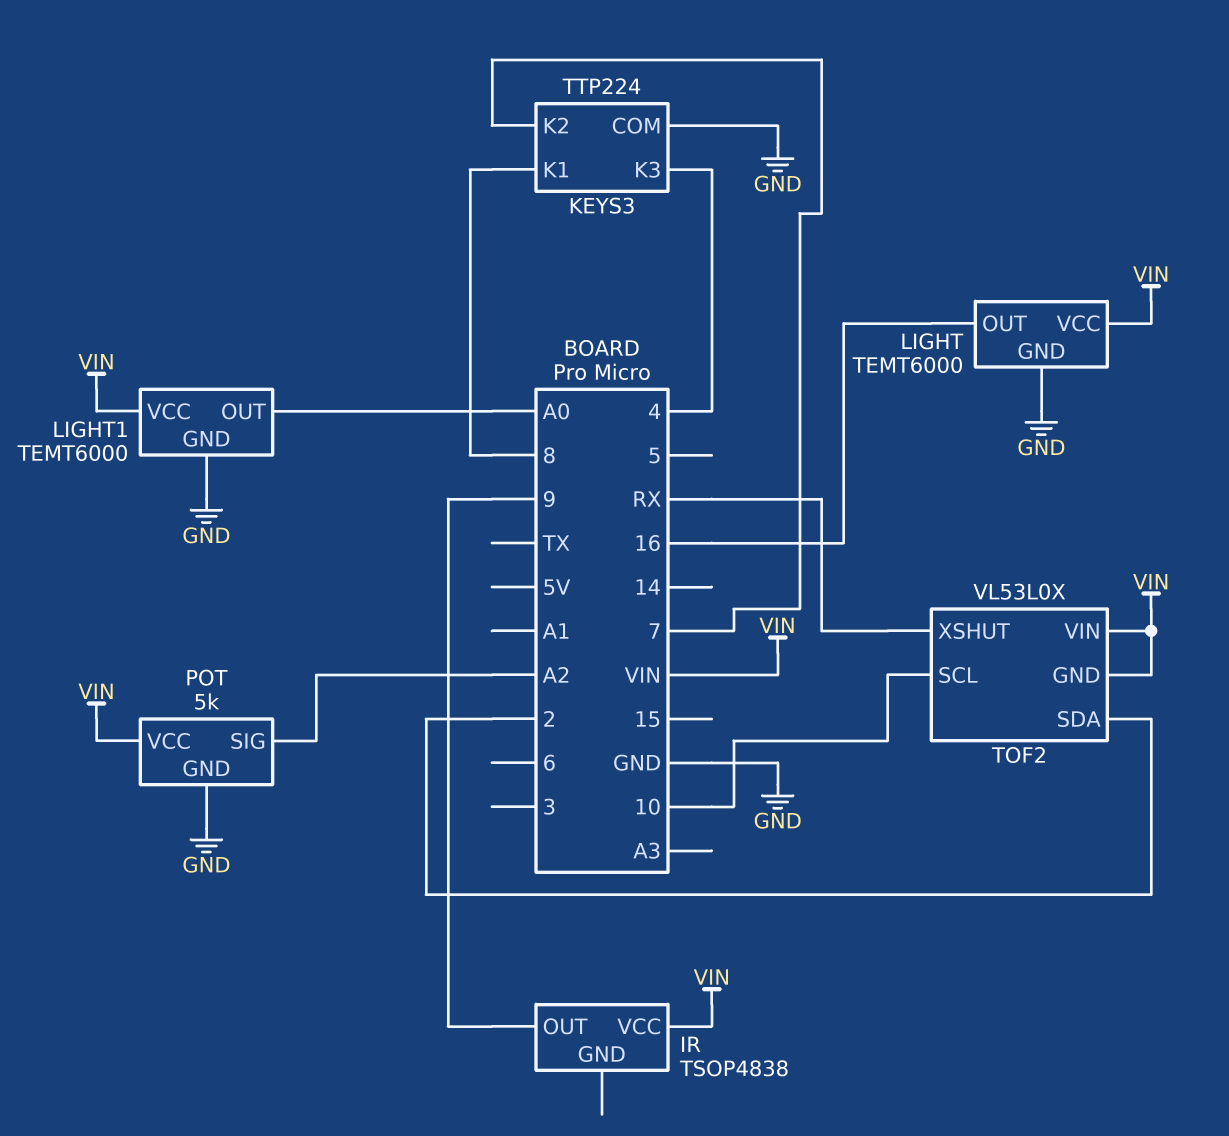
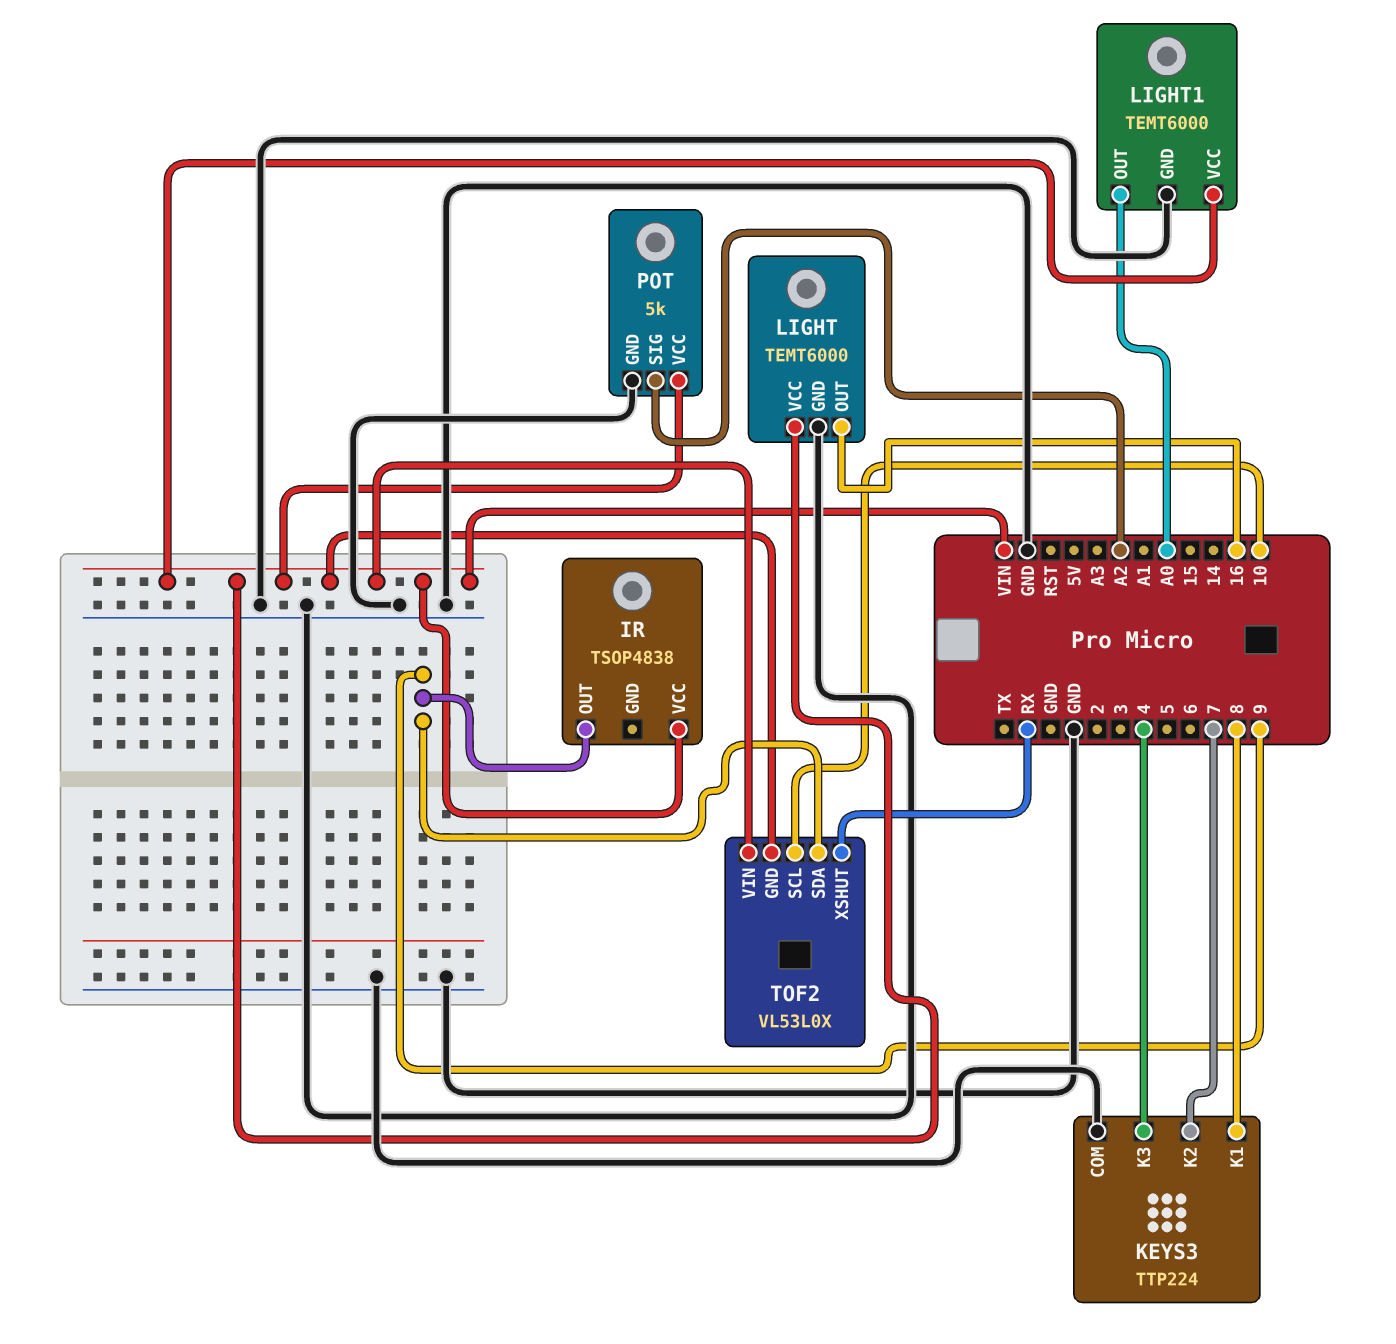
TOF2 pin SDA: 2 -> 9

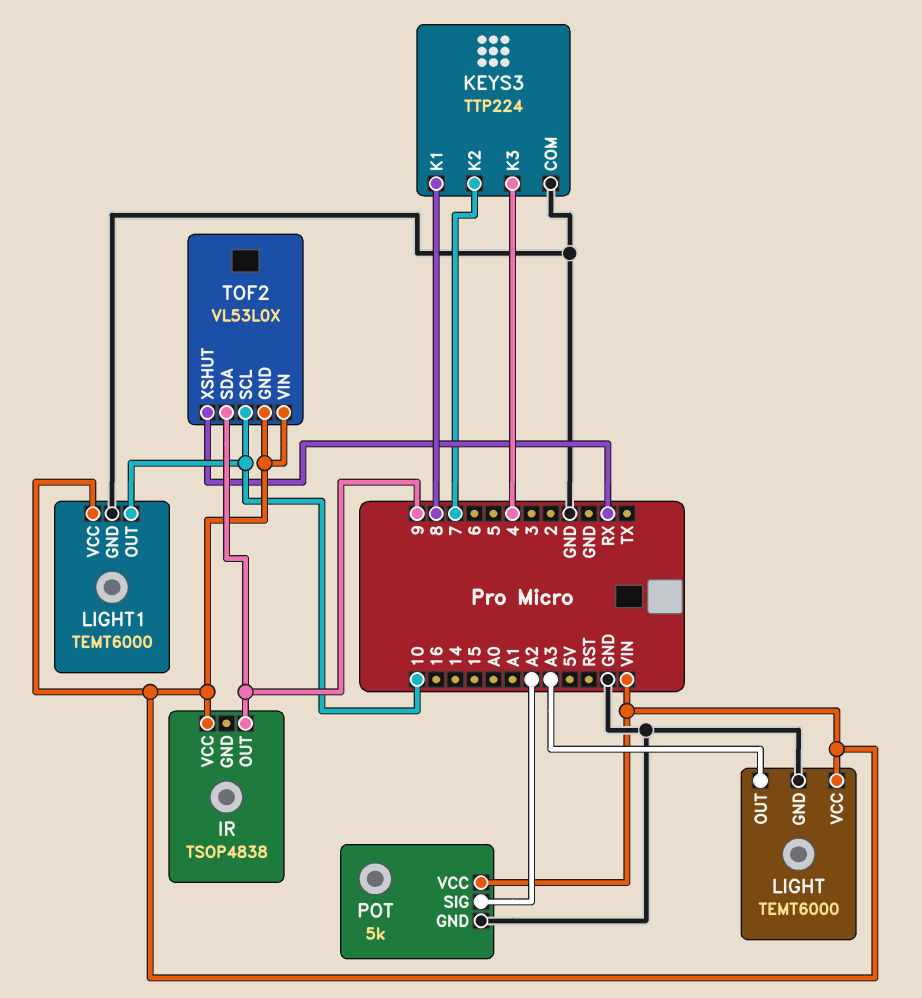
LIGHT pin OUT: 16 -> A3
LIGHT1 pin OUT: A0 -> 10

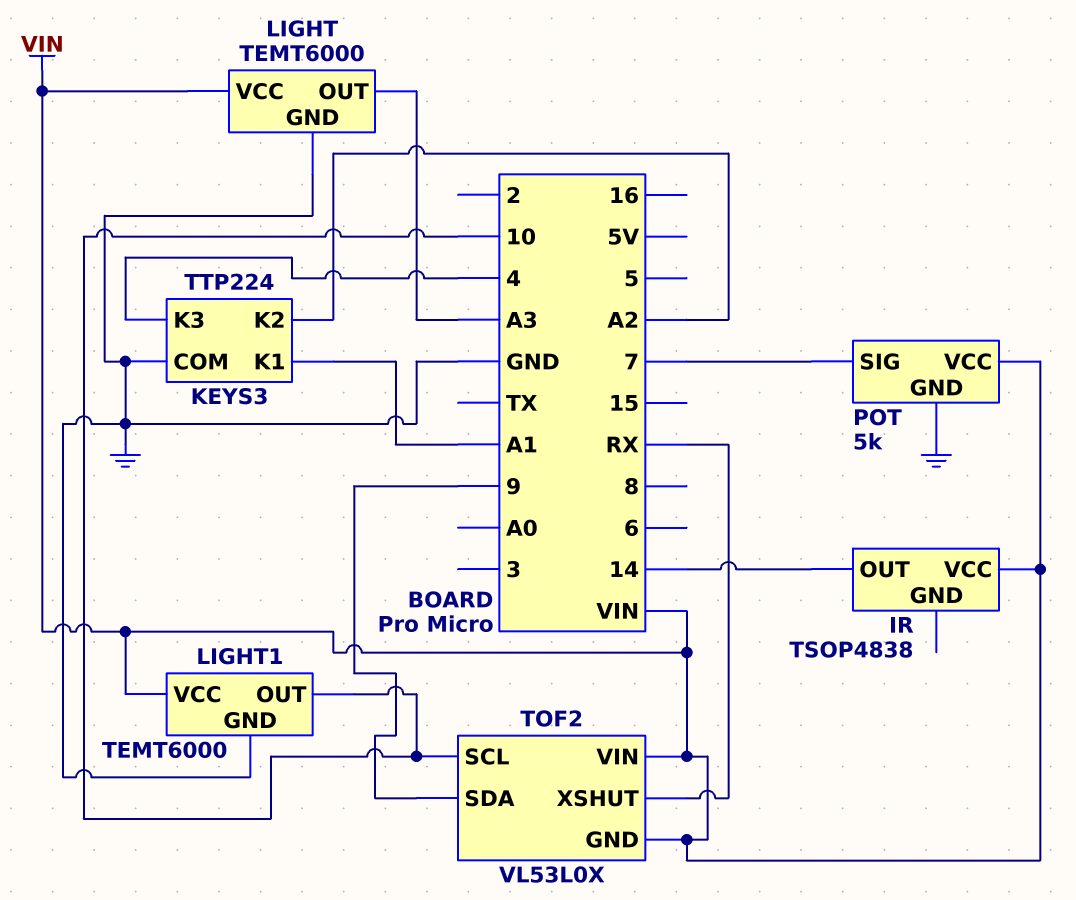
IR pin OUT: 9 -> 14
KEYS3 pin K1: 8 -> A1
KEYS3 pin K2: 7 -> A2
POT pin SIG: A2 -> 7

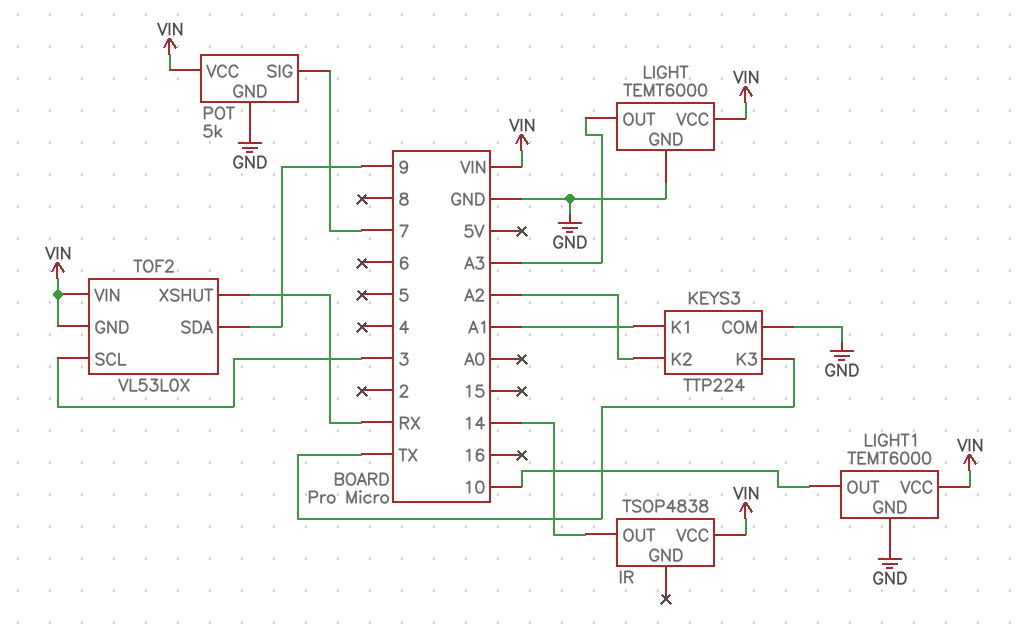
KEYS3 pin K3: 4 -> TX
TOF2 pin SCL: 10 -> 3

